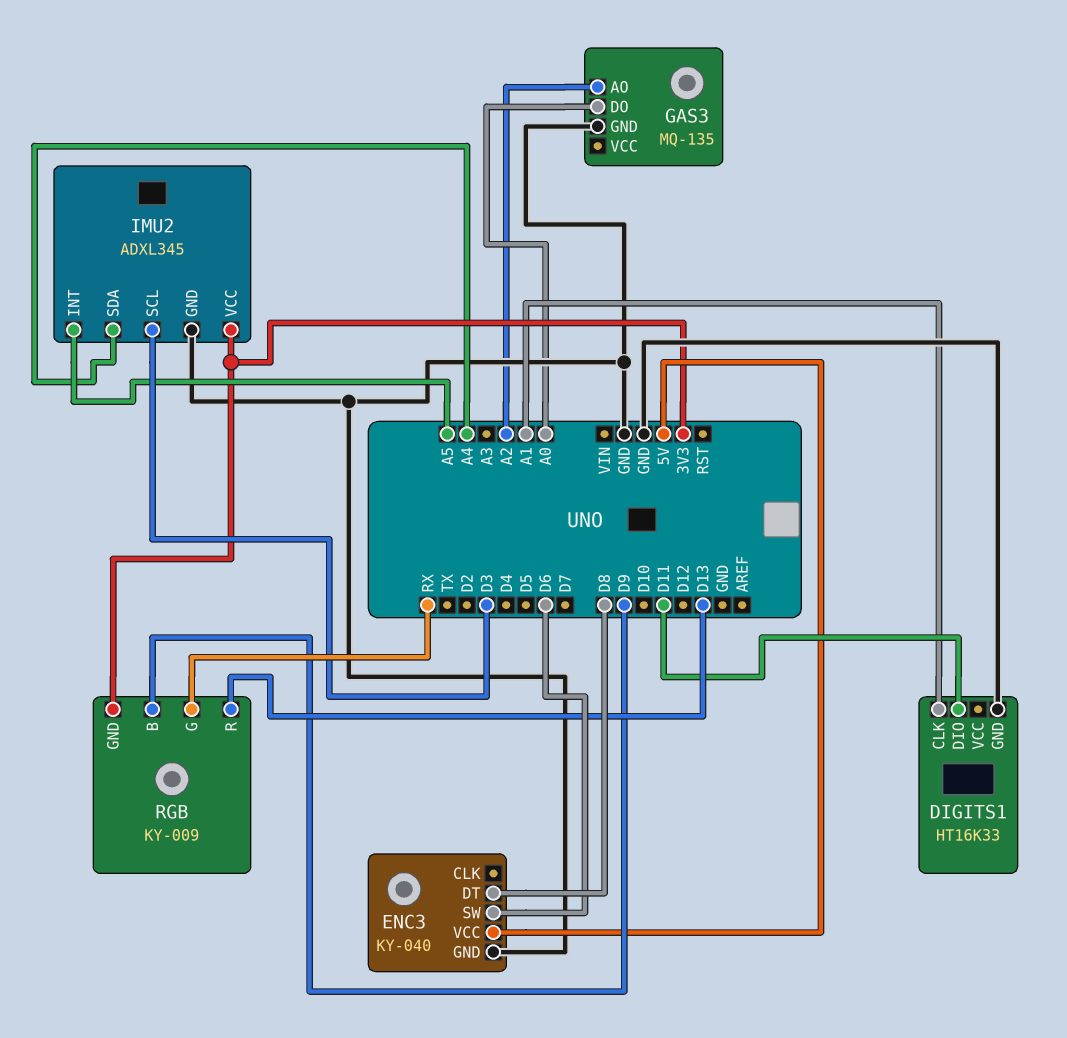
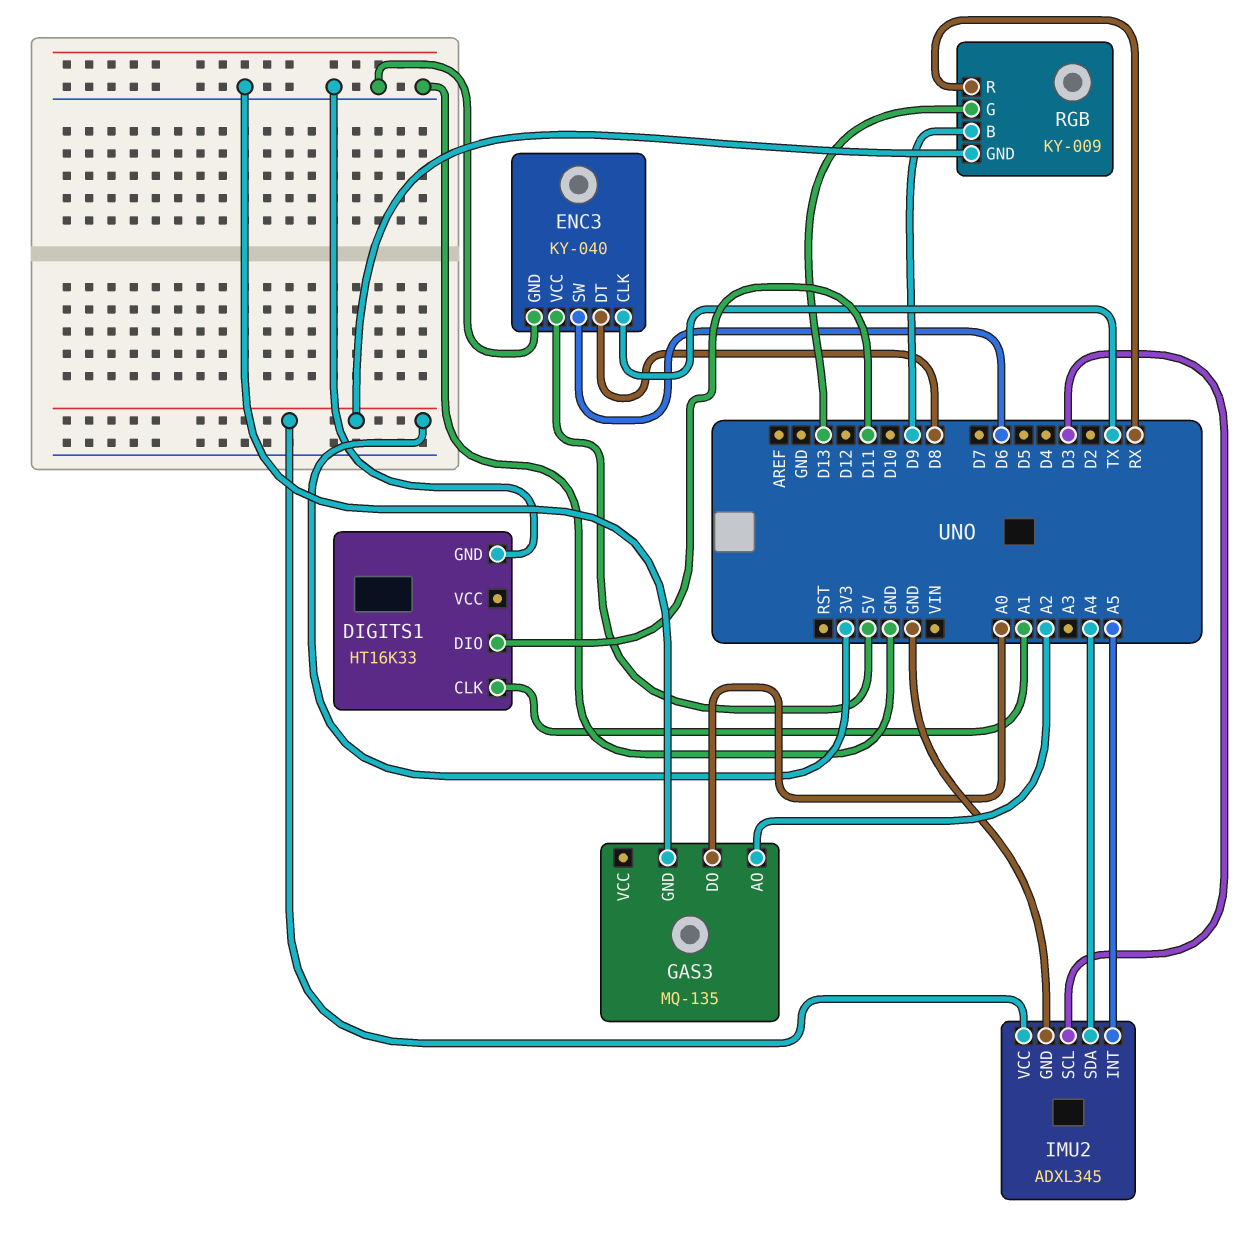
ENC3 pin CLK: none -> TX
RGB pin G: RX -> D13
RGB pin R: D13 -> RX

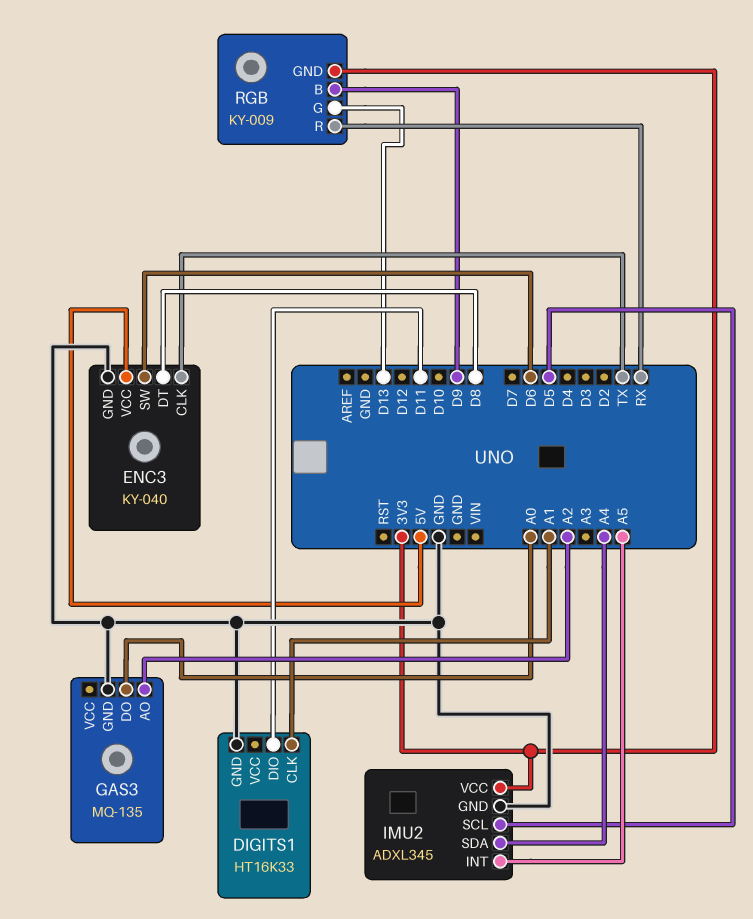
IMU2 pin SCL: D3 -> D5

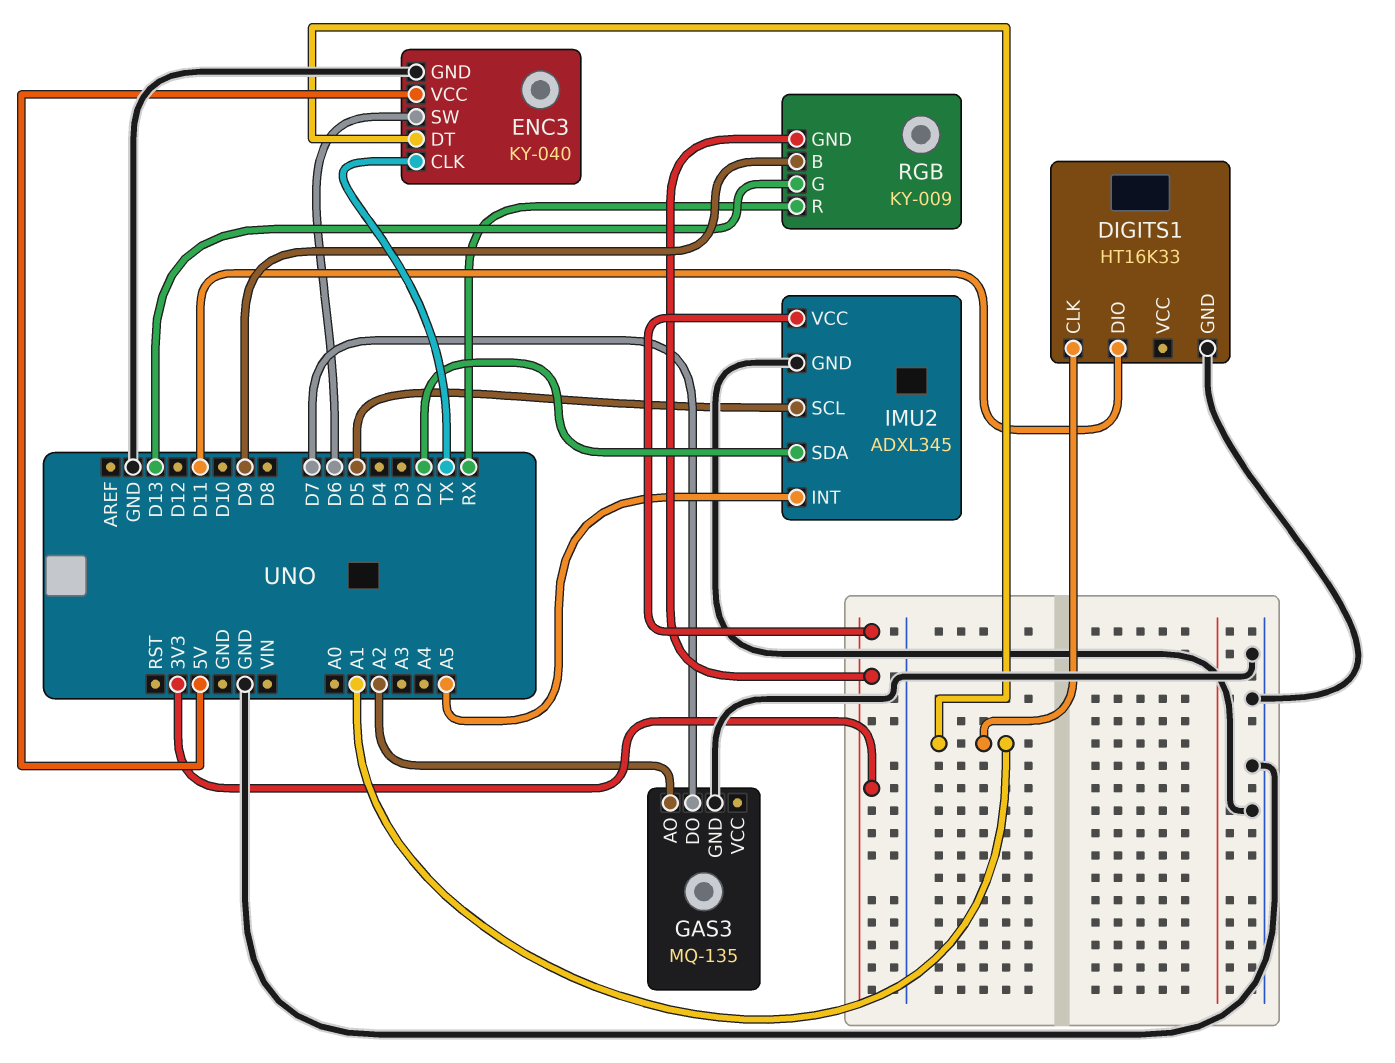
ENC3 pin DT: D8 -> A1
GAS3 pin DO: A0 -> D7
IMU2 pin SDA: A4 -> D2

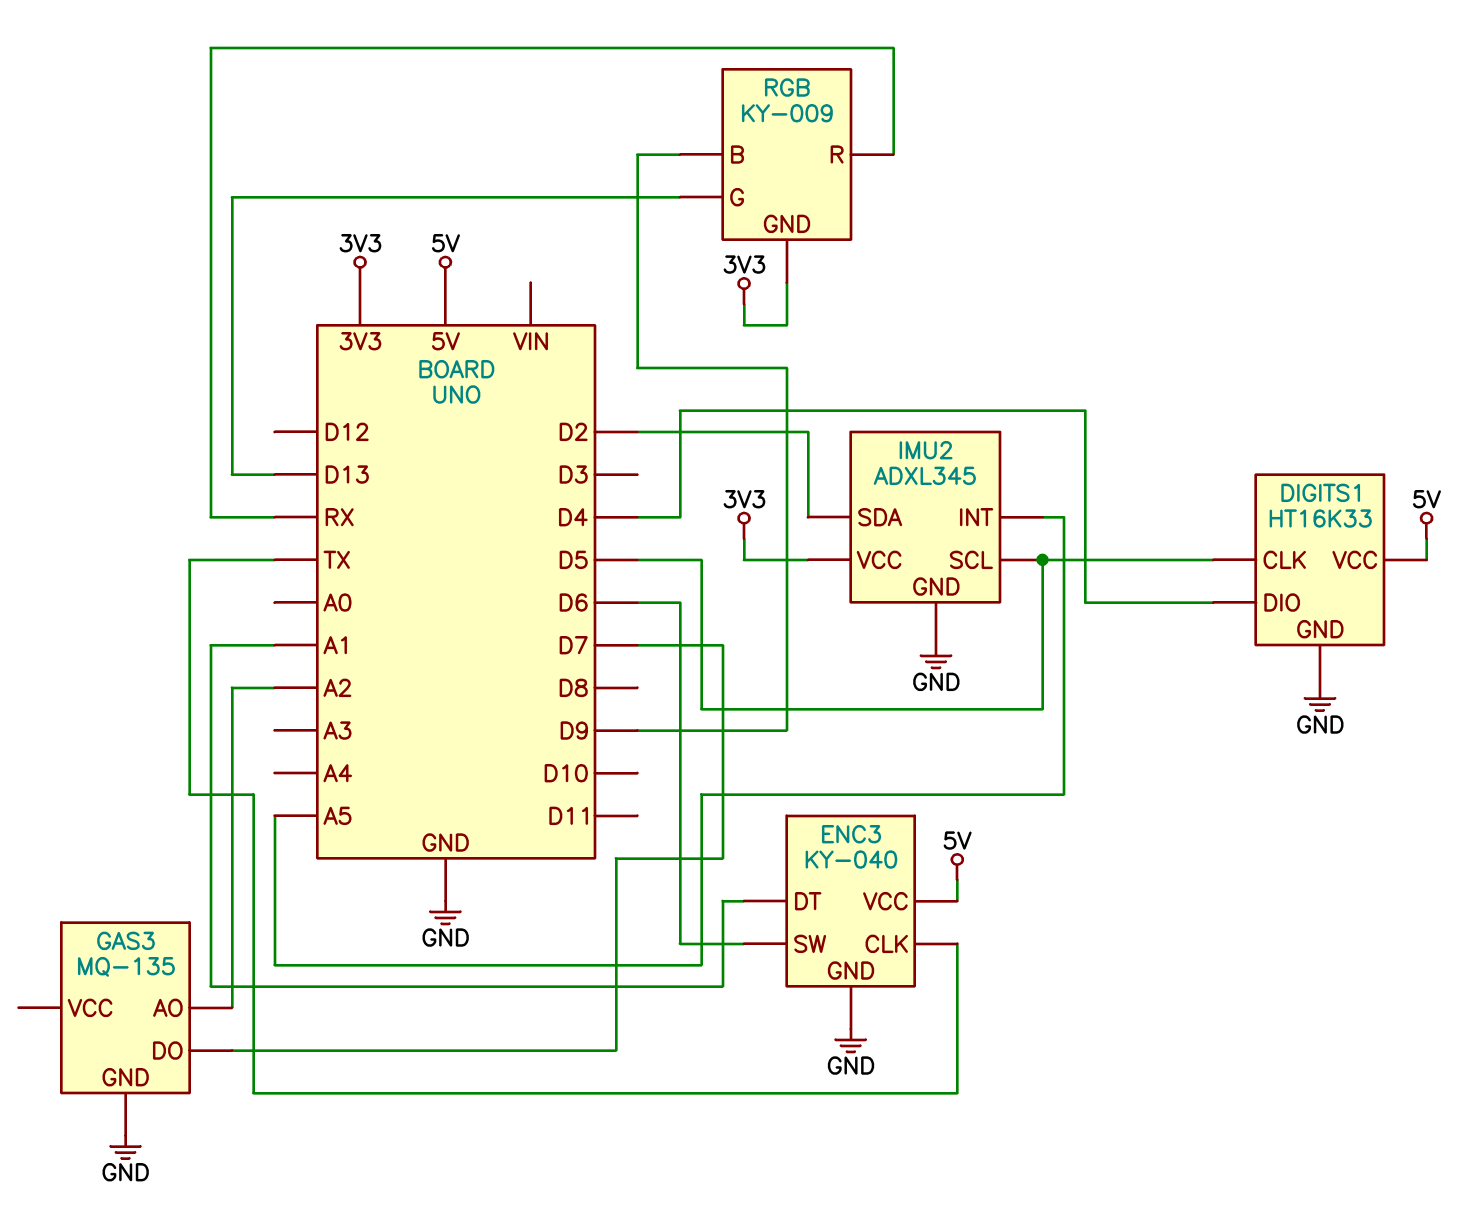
DIGITS1 pin CLK: A1 -> D5
DIGITS1 pin DIO: D11 -> D4
DIGITS1 pin VCC: none -> 5V

